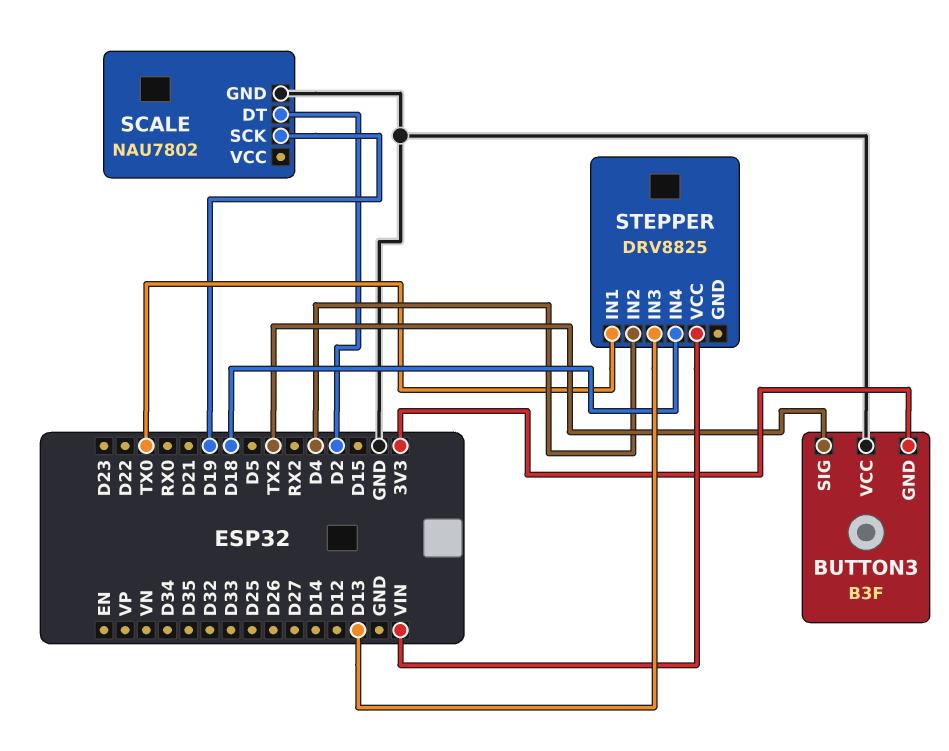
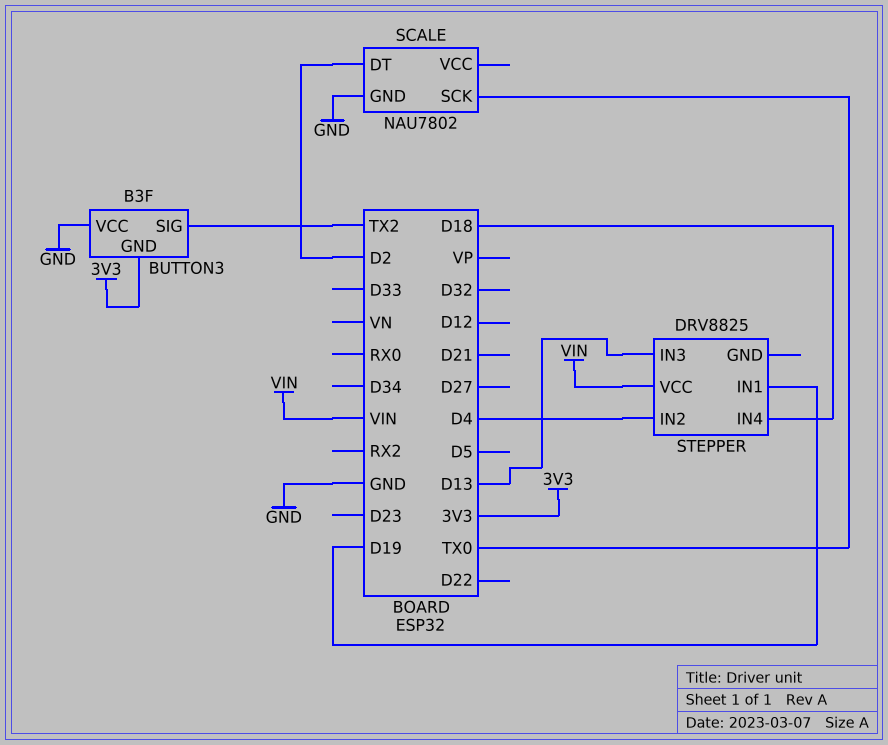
SCALE pin SCK: D19 -> TX0
STEPPER pin IN1: TX0 -> D19

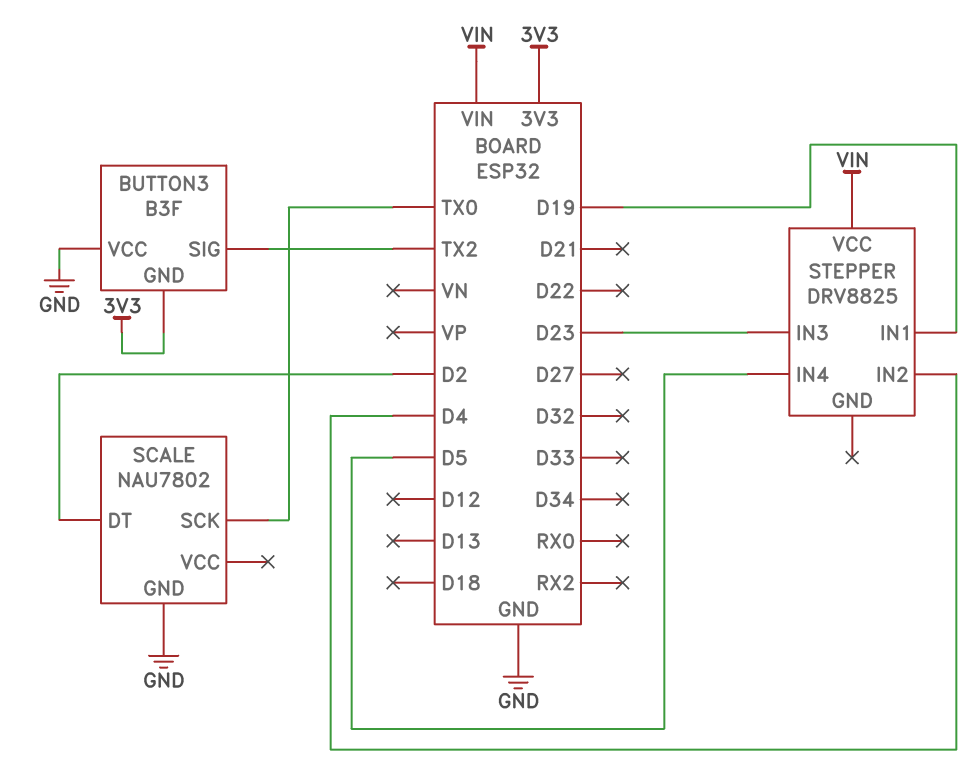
STEPPER pin IN3: D13 -> D23
STEPPER pin IN4: D18 -> D5

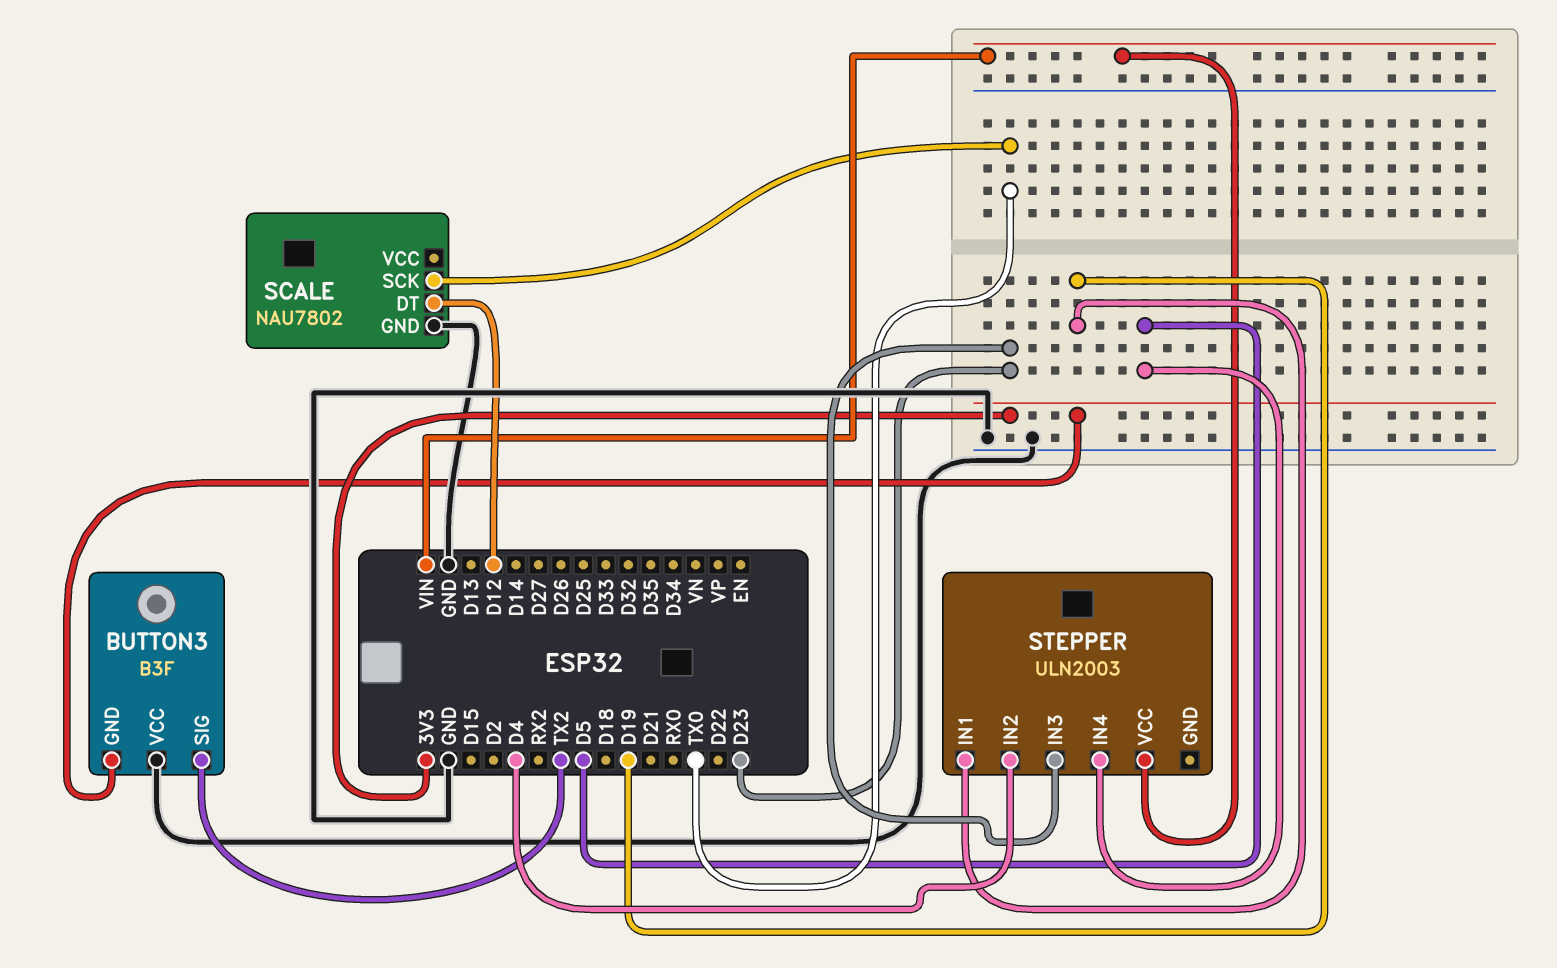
SCALE pin DT: D2 -> D12
STEPPER: DRV8825 -> ULN2003

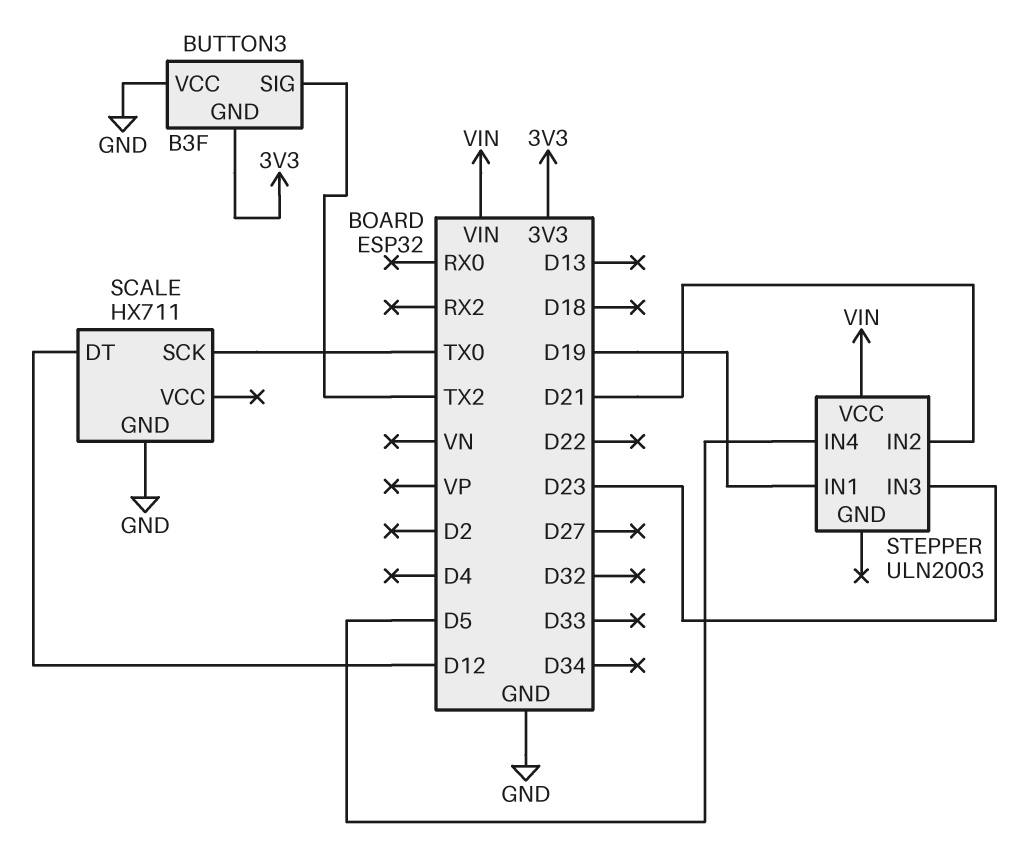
SCALE: NAU7802 -> HX711
STEPPER pin IN2: D4 -> D21

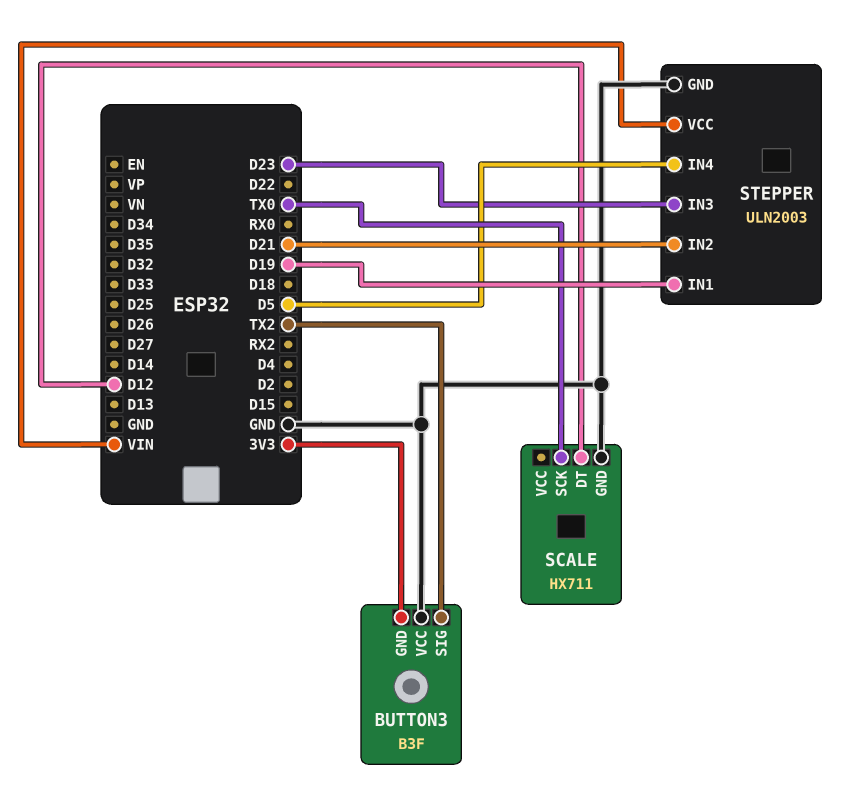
STEPPER pin GND: none -> GND

